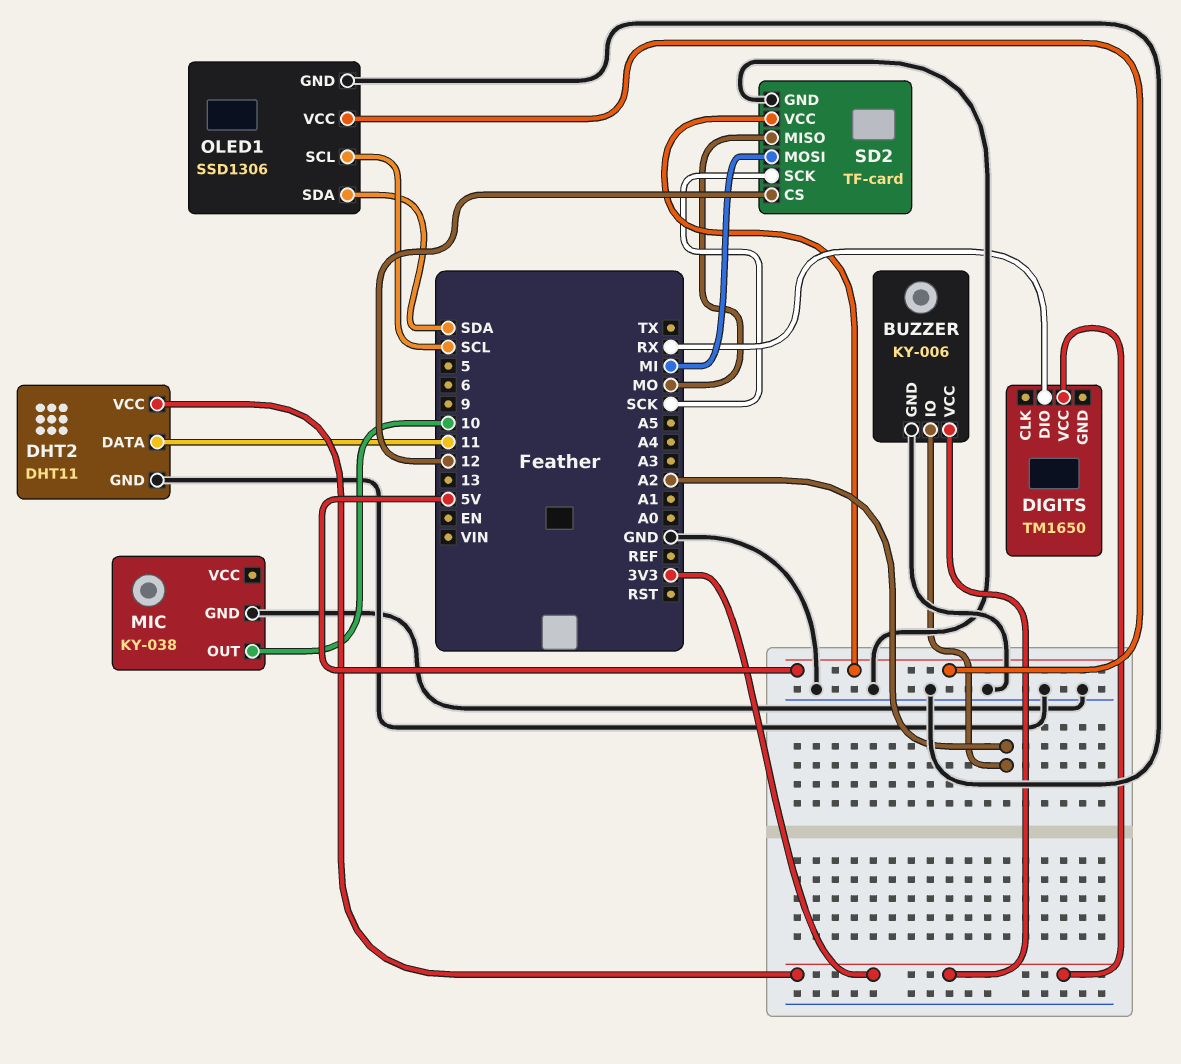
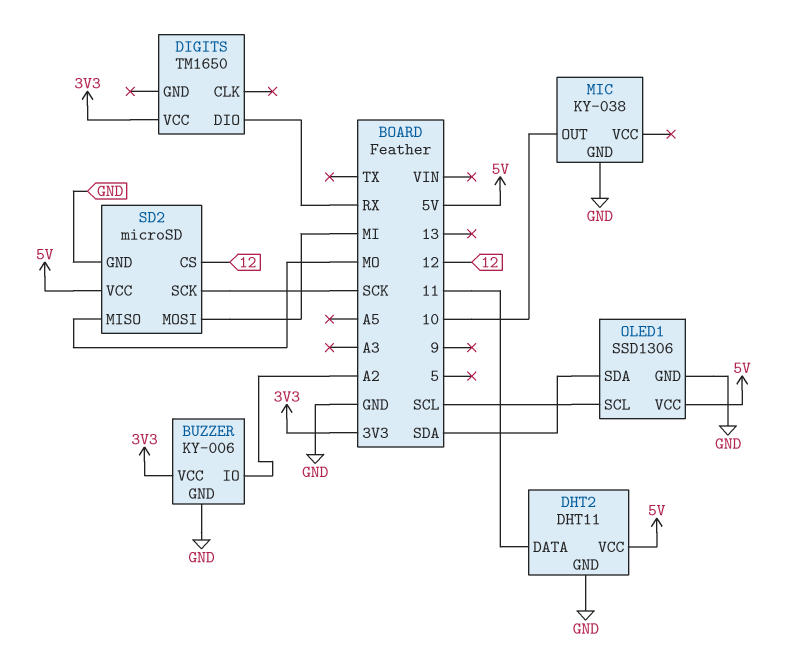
DHT2 pin VCC: 3V3 -> 5V
SD2: TF-card -> microSD

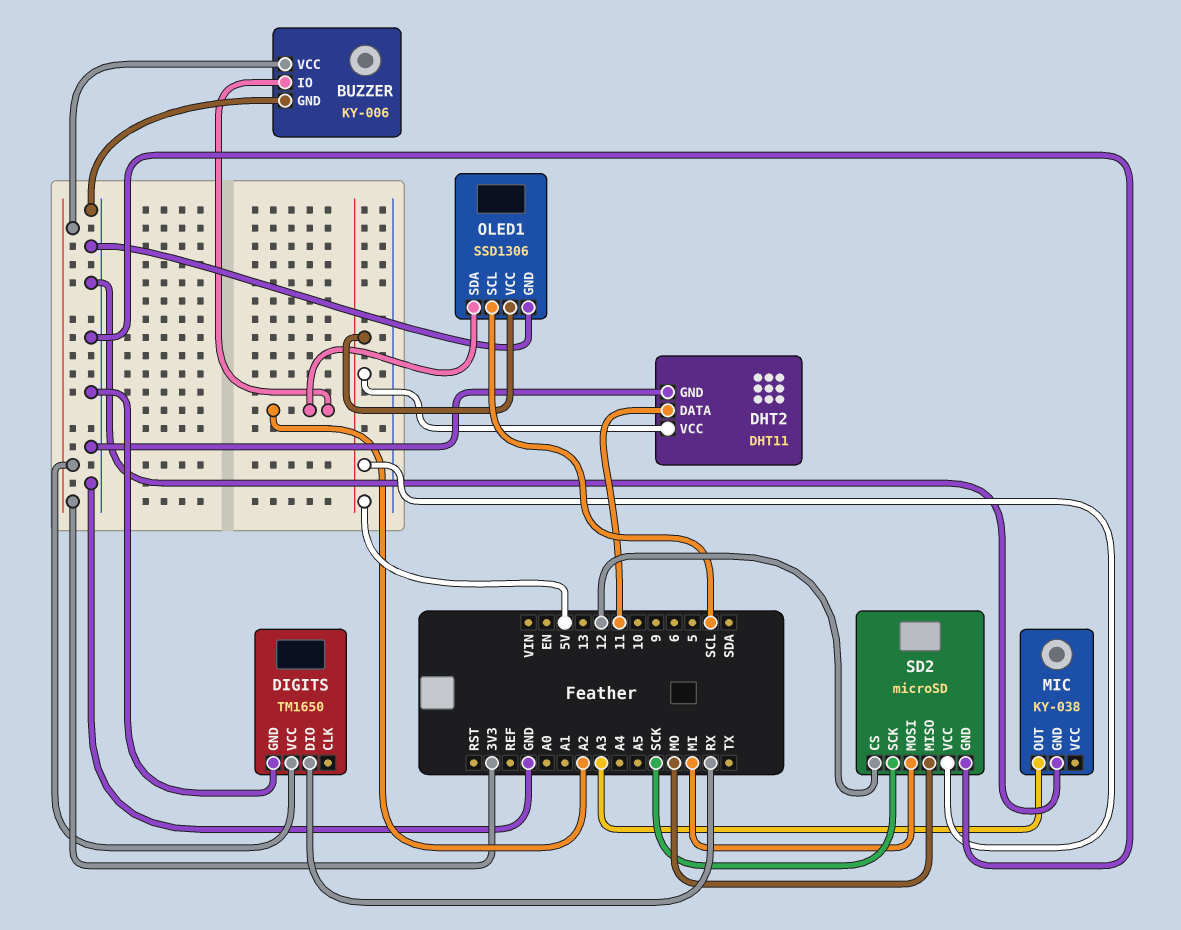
DIGITS pin GND: none -> GND
MIC pin OUT: 10 -> A3
OLED1 pin SDA: SDA -> A2

